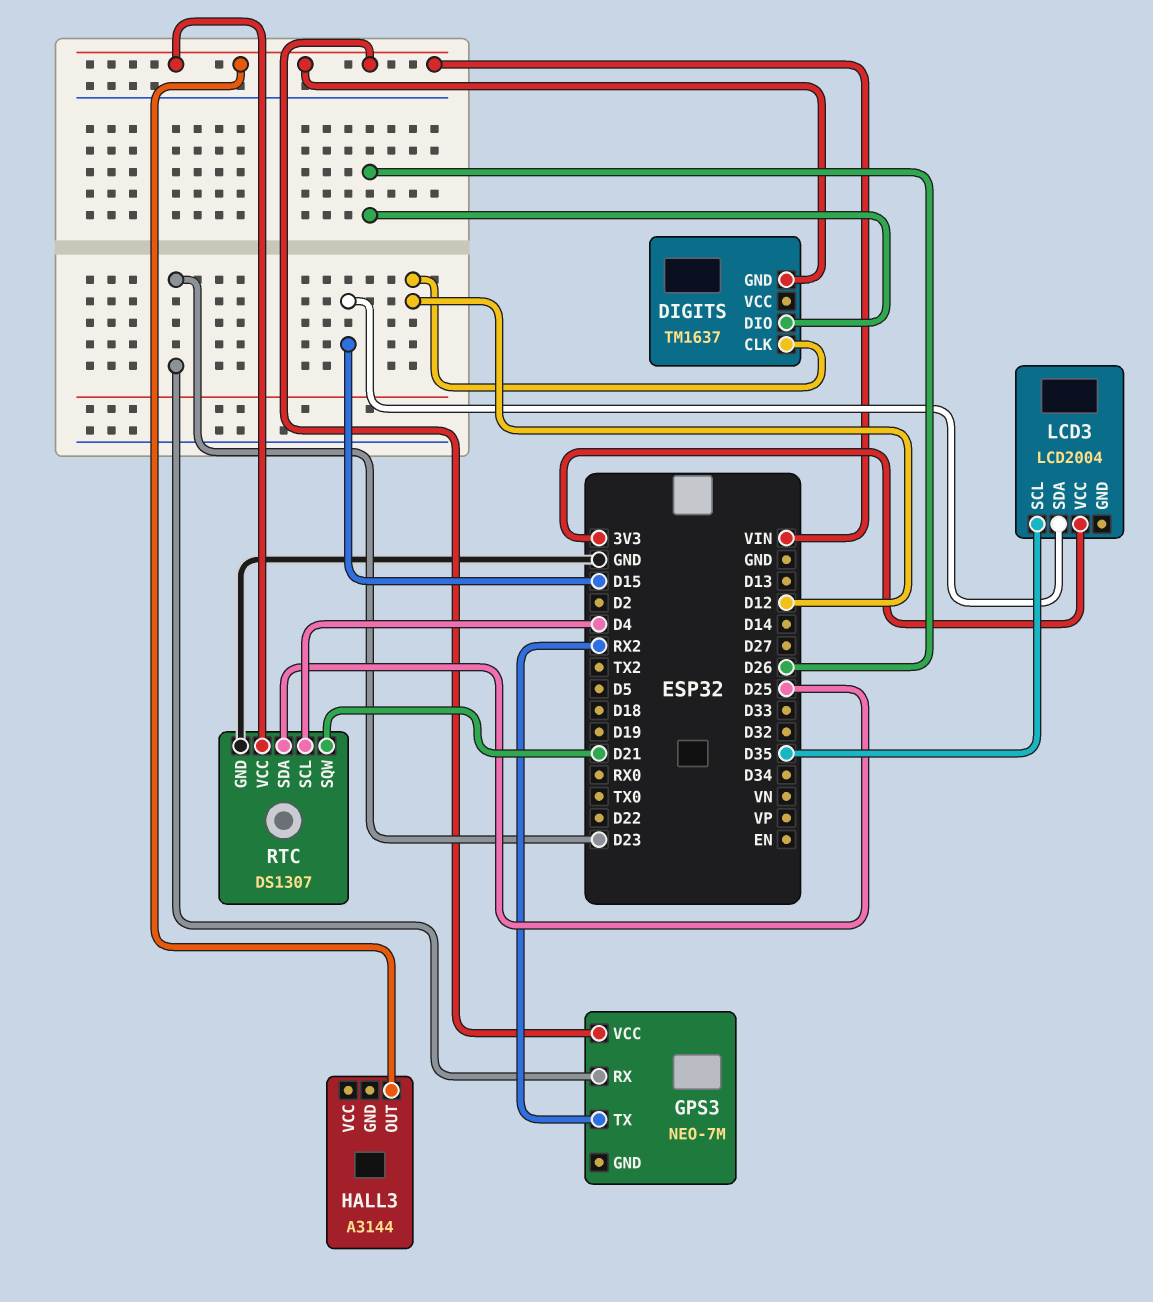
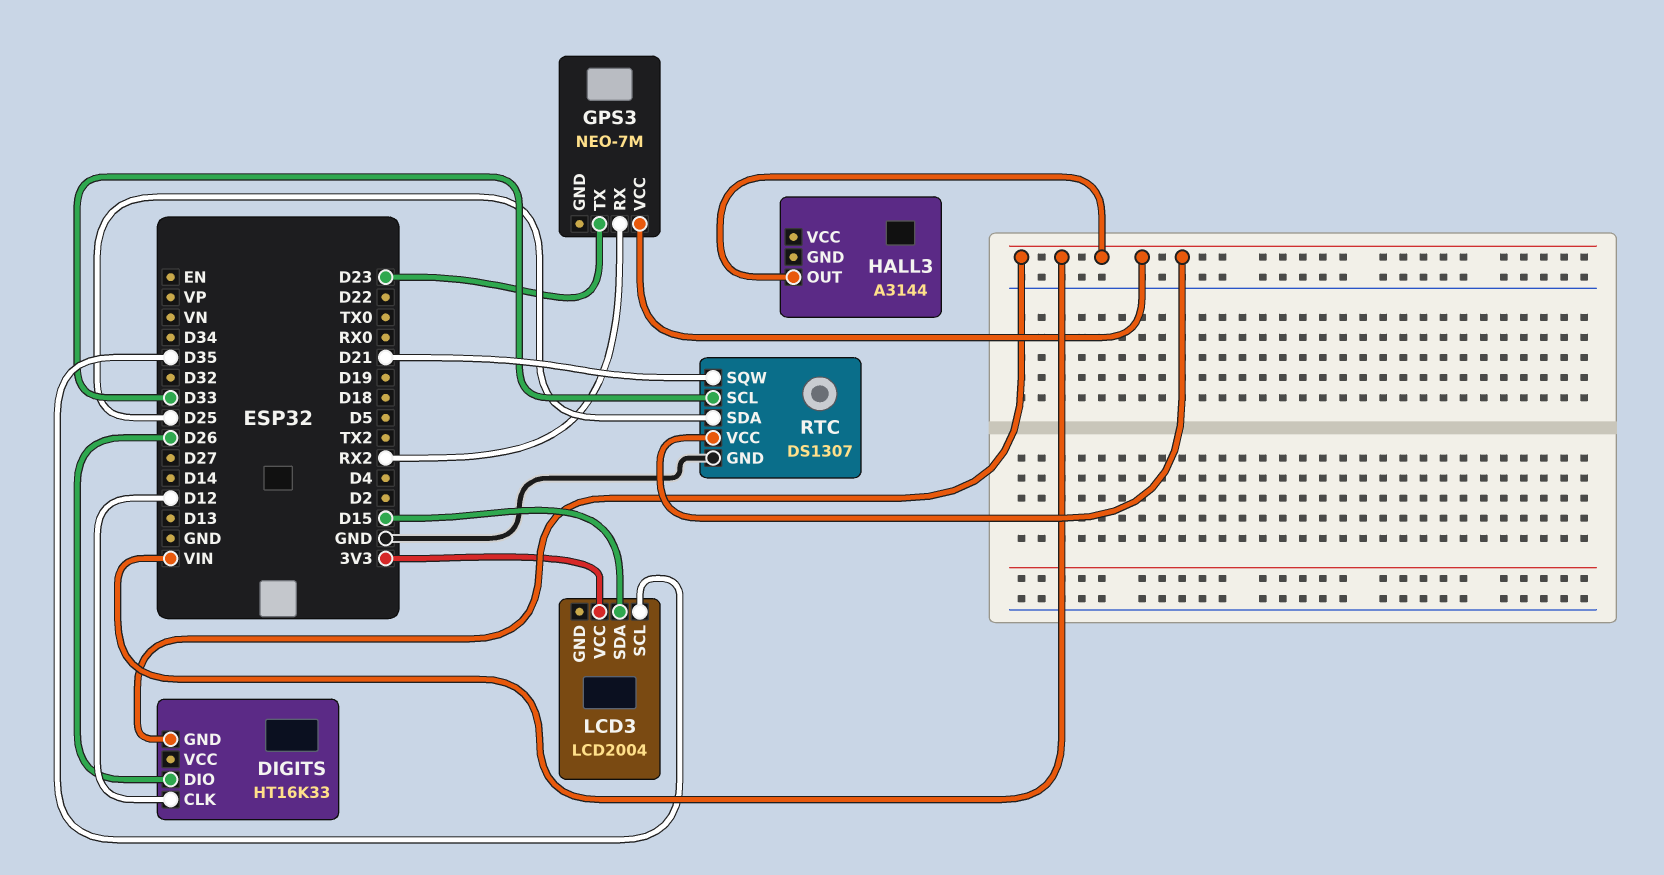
DIGITS: TM1637 -> HT16K33
GPS3 pin RX: D23 -> RX2
GPS3 pin TX: RX2 -> D23
RTC pin SCL: D4 -> D33

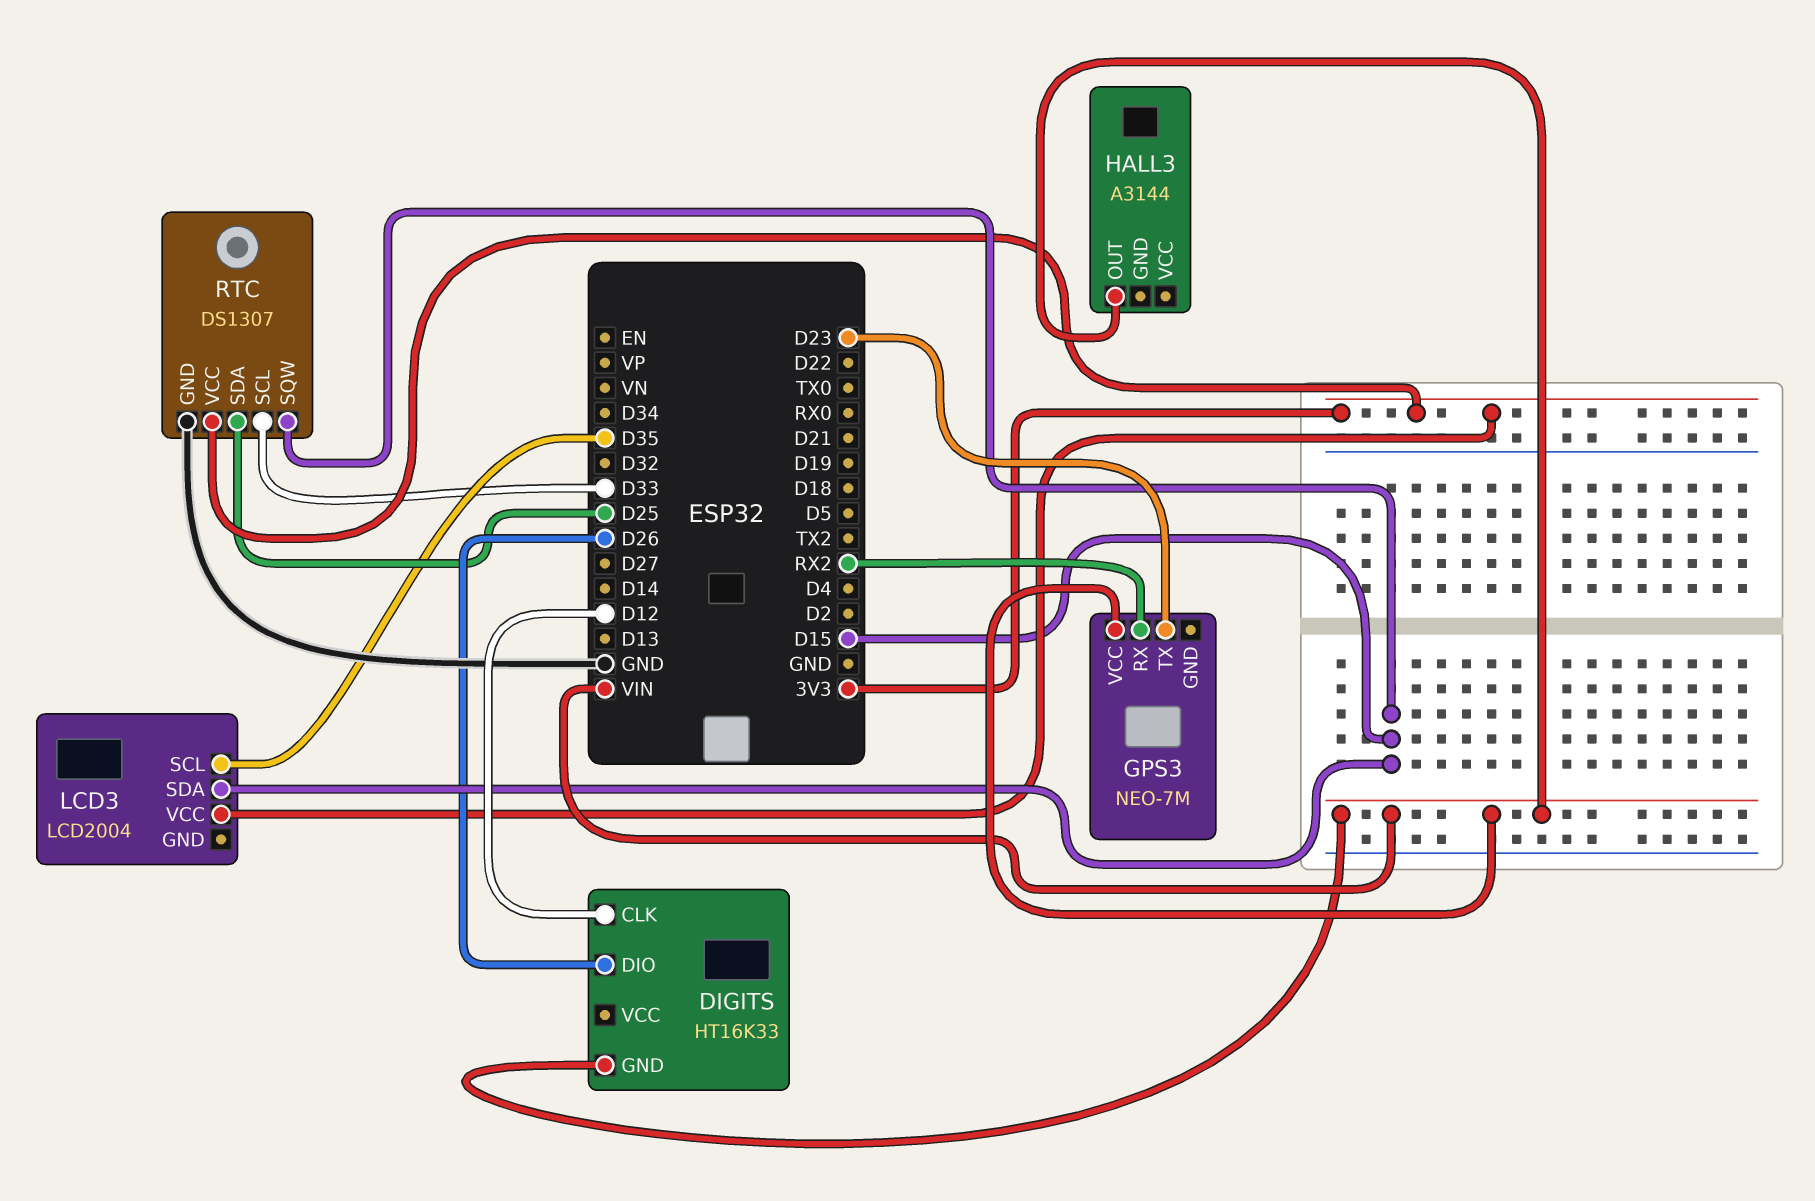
RTC pin SQW: D21 -> D15
RTC pin VCC: VIN -> 3V3

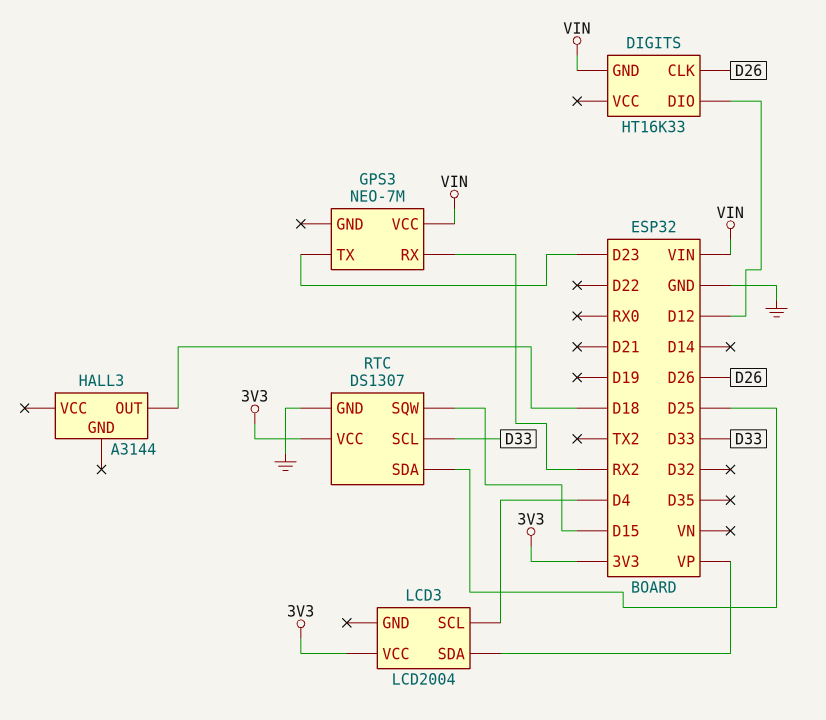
DIGITS pin CLK: D12 -> D26
DIGITS pin DIO: D26 -> D12
HALL3 pin OUT: VIN -> D18
LCD3 pin SCL: D35 -> D4
LCD3 pin SDA: D15 -> VP

